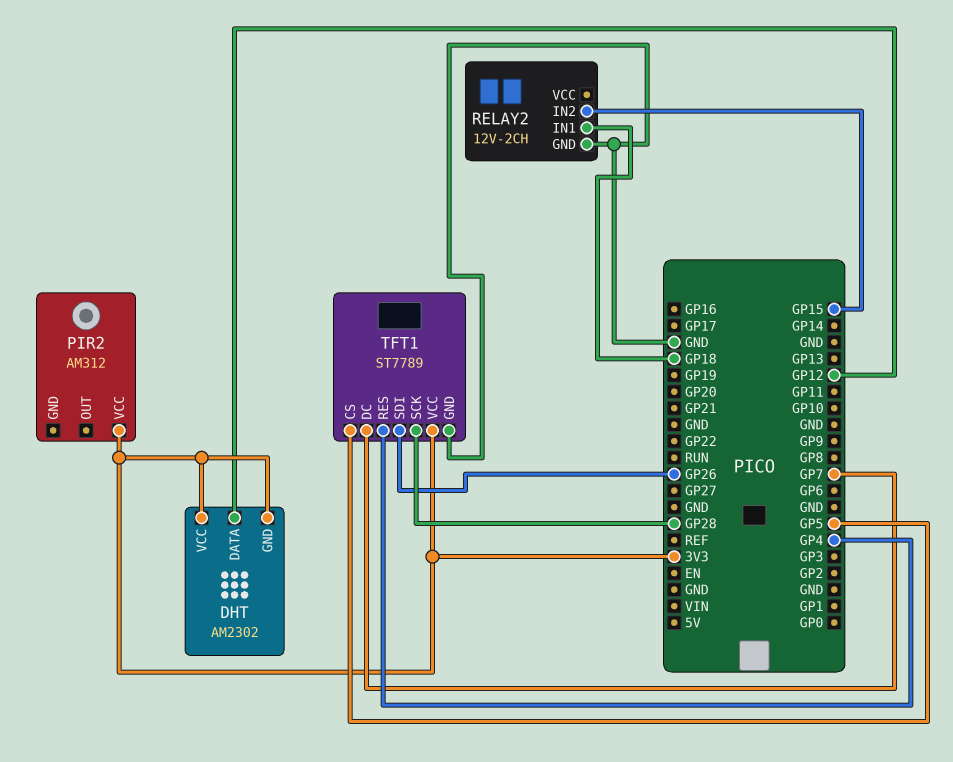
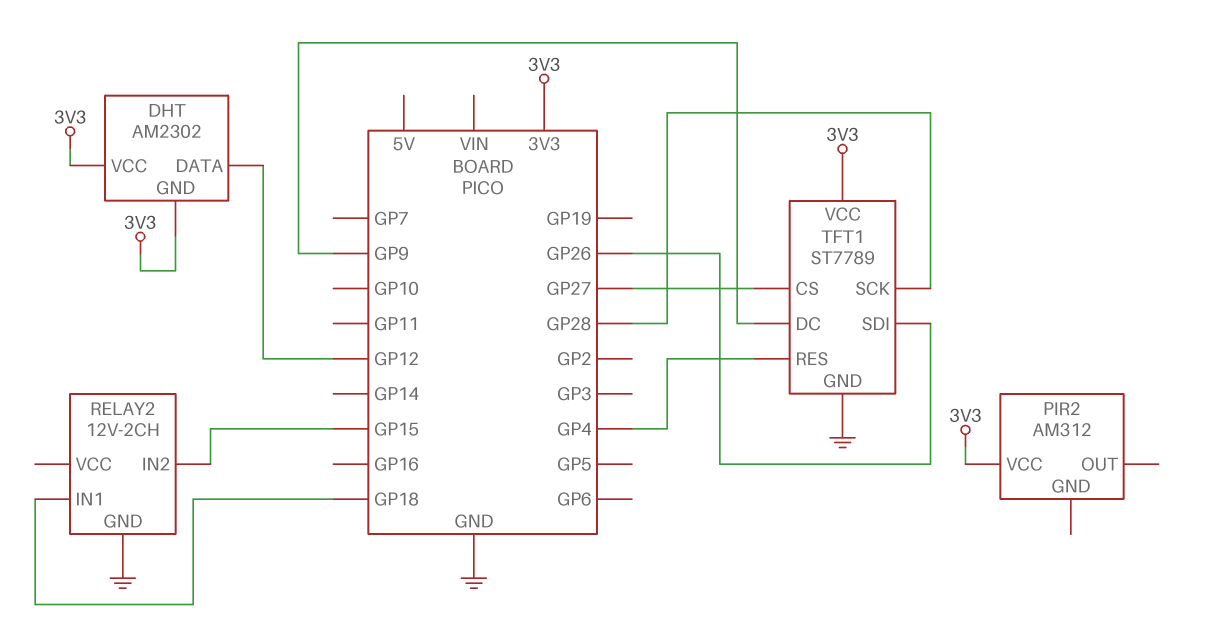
TFT1 pin CS: GP5 -> GP27
TFT1 pin DC: GP7 -> GP9

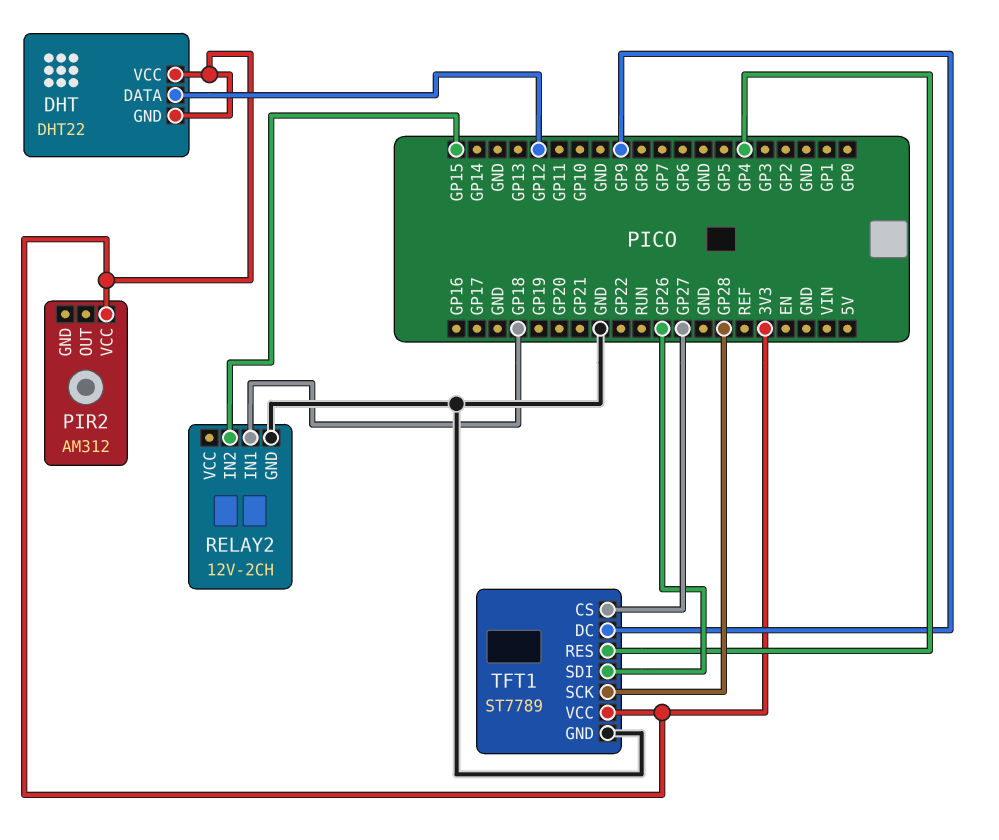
DHT: AM2302 -> DHT22

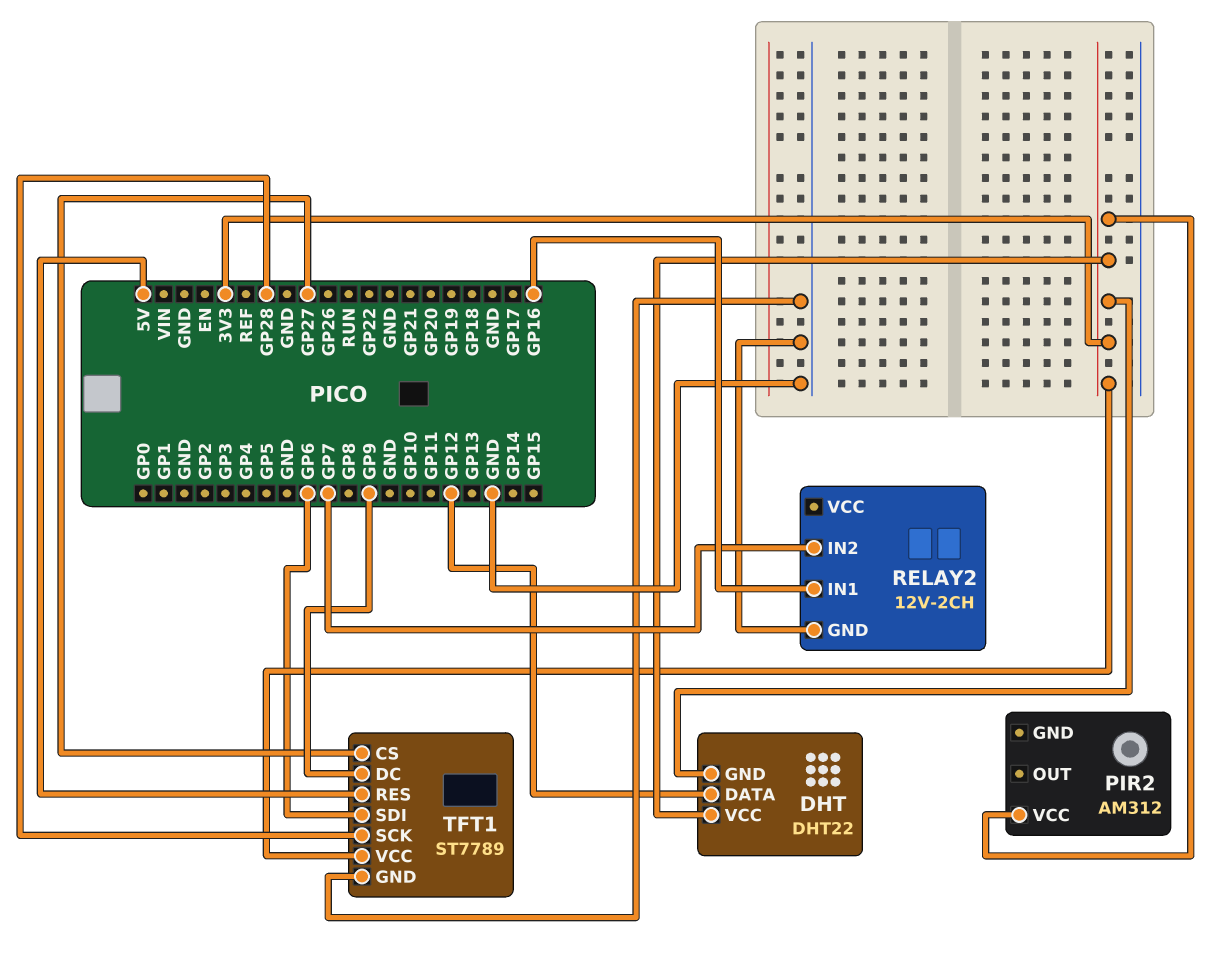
RELAY2 pin IN1: GP18 -> GP16
RELAY2 pin IN2: GP15 -> GP7
TFT1 pin RES: GP4 -> 5V
TFT1 pin SDI: GP26 -> GP6

